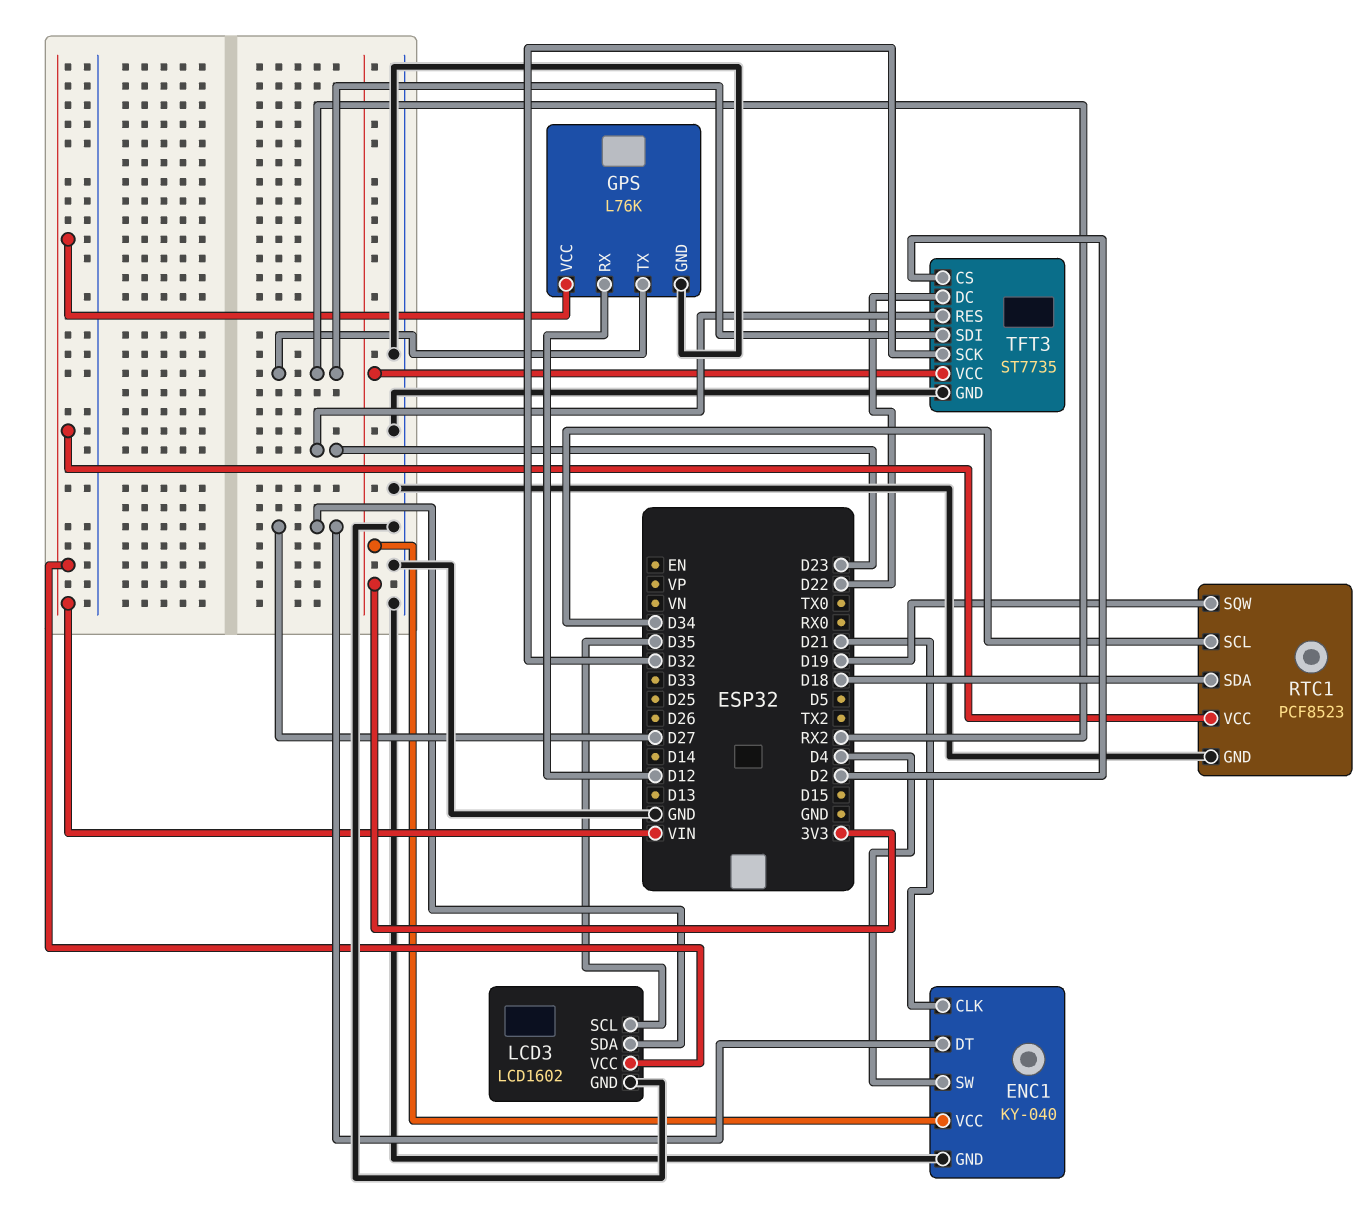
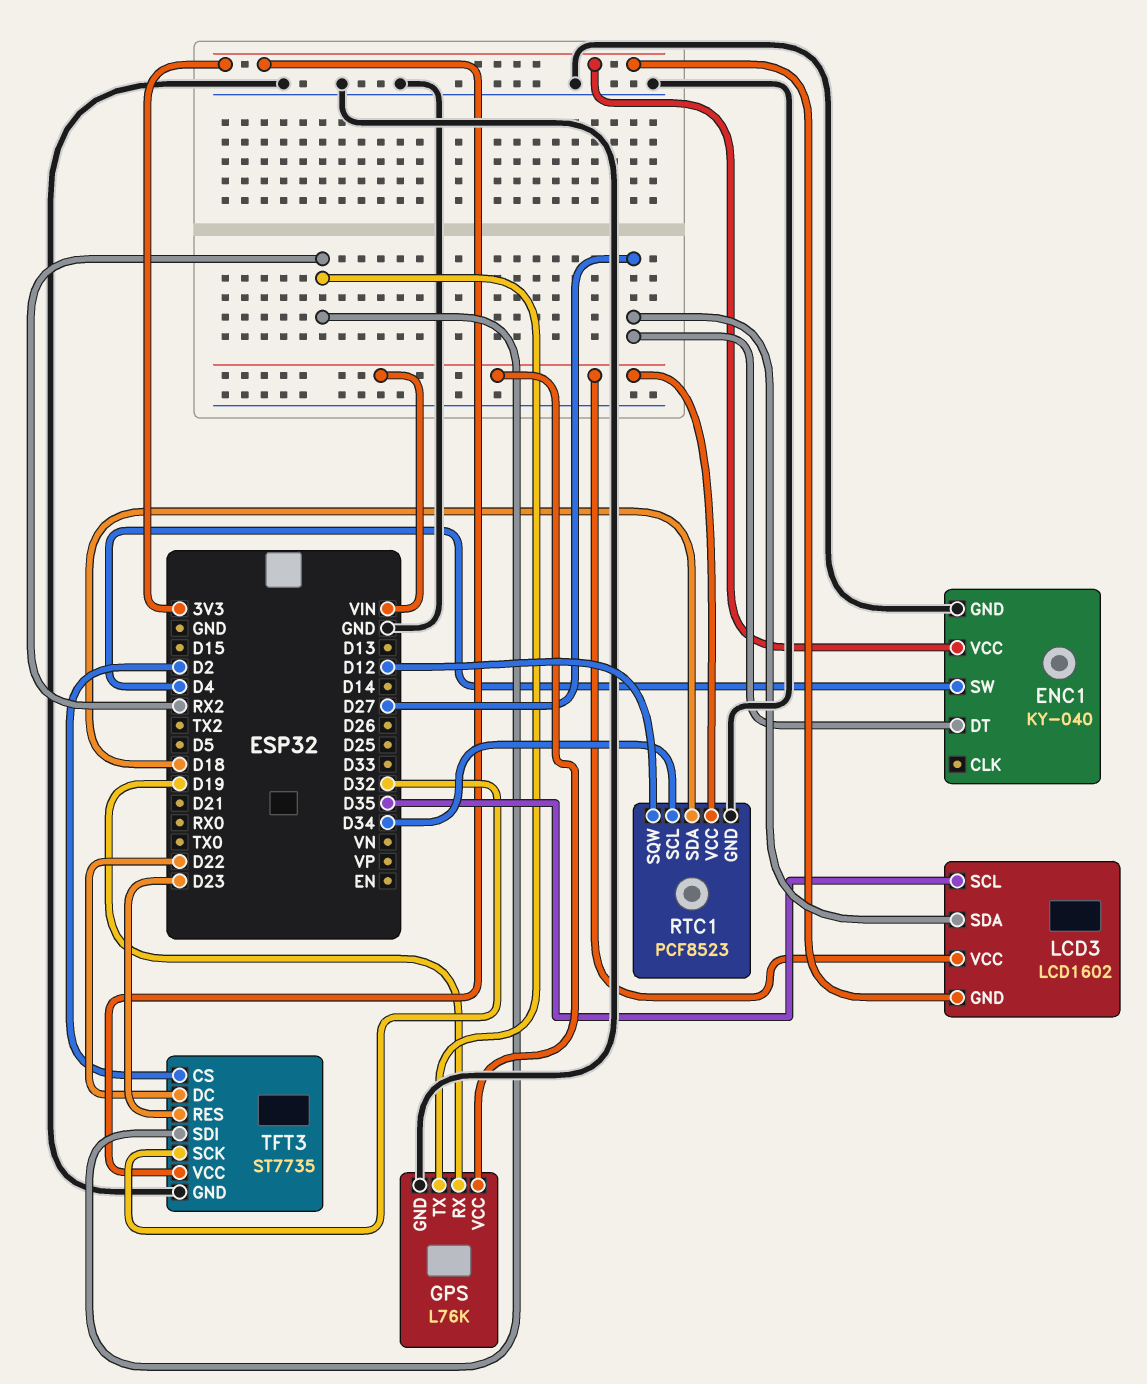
ENC1 pin CLK: D21 -> none
GPS pin RX: D12 -> D19
LCD3 pin GND: GND -> 3V3
RTC1 pin SQW: D19 -> D12

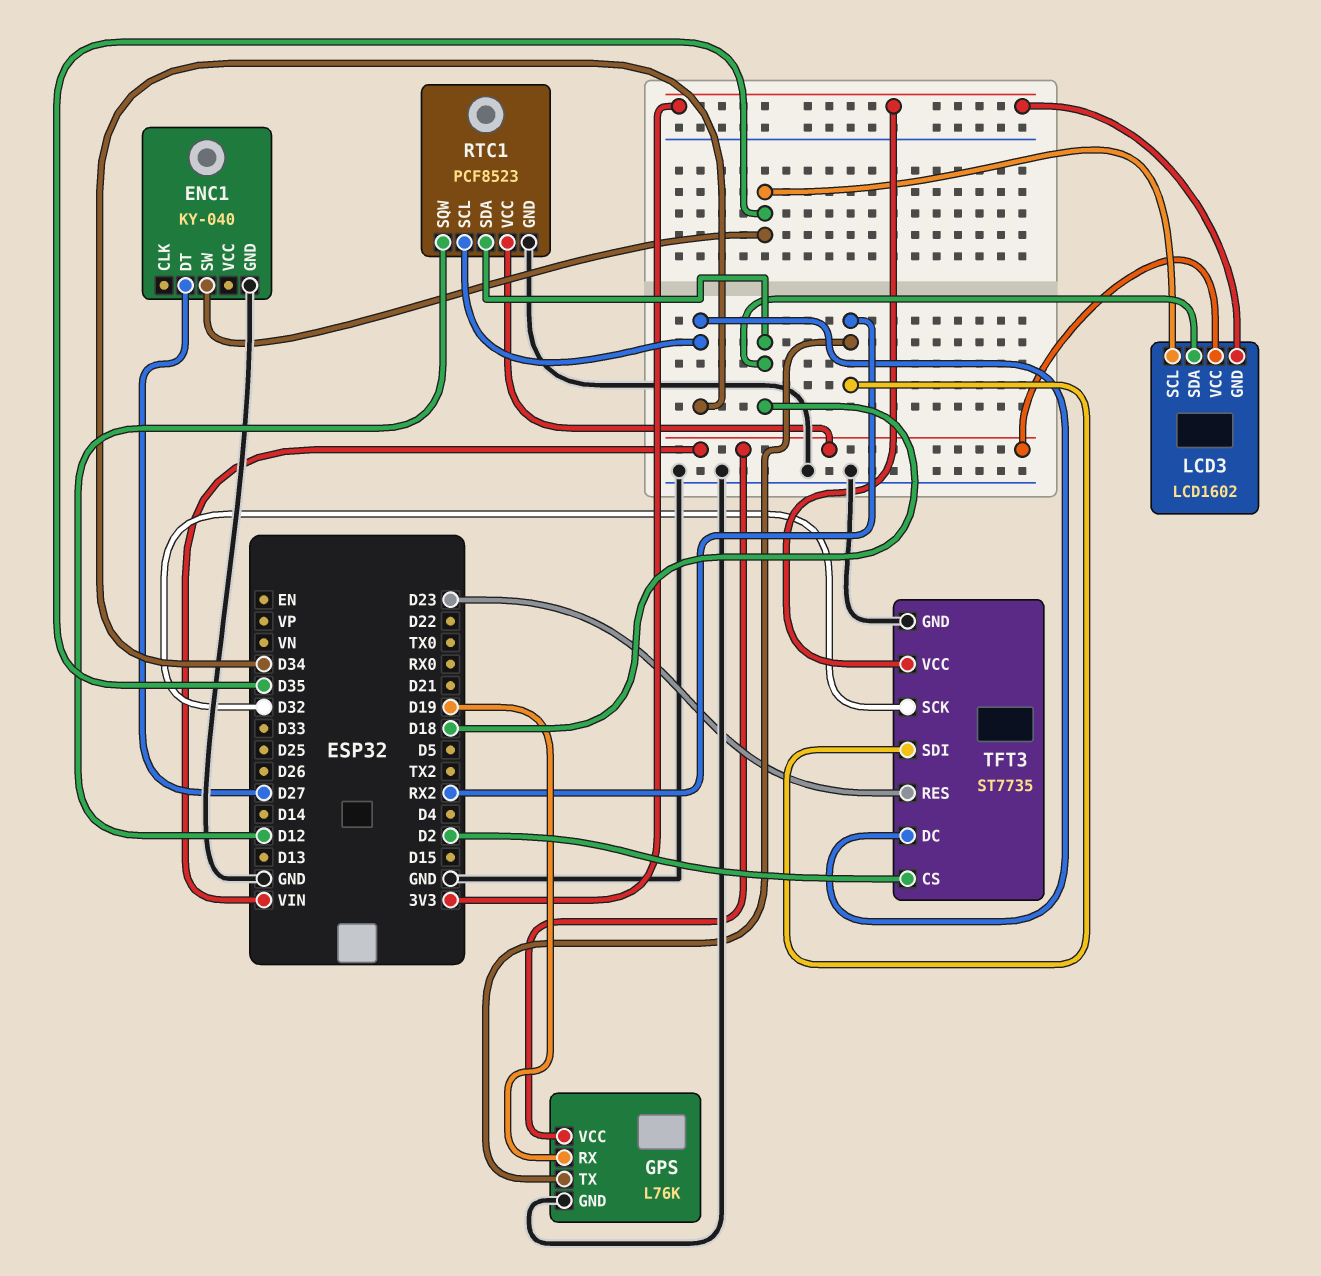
ENC1 pin SW: D4 -> D35
ENC1 pin VCC: 3V3 -> none
LCD3 pin SDA: D27 -> D18
TFT3 pin DC: D22 -> D34

